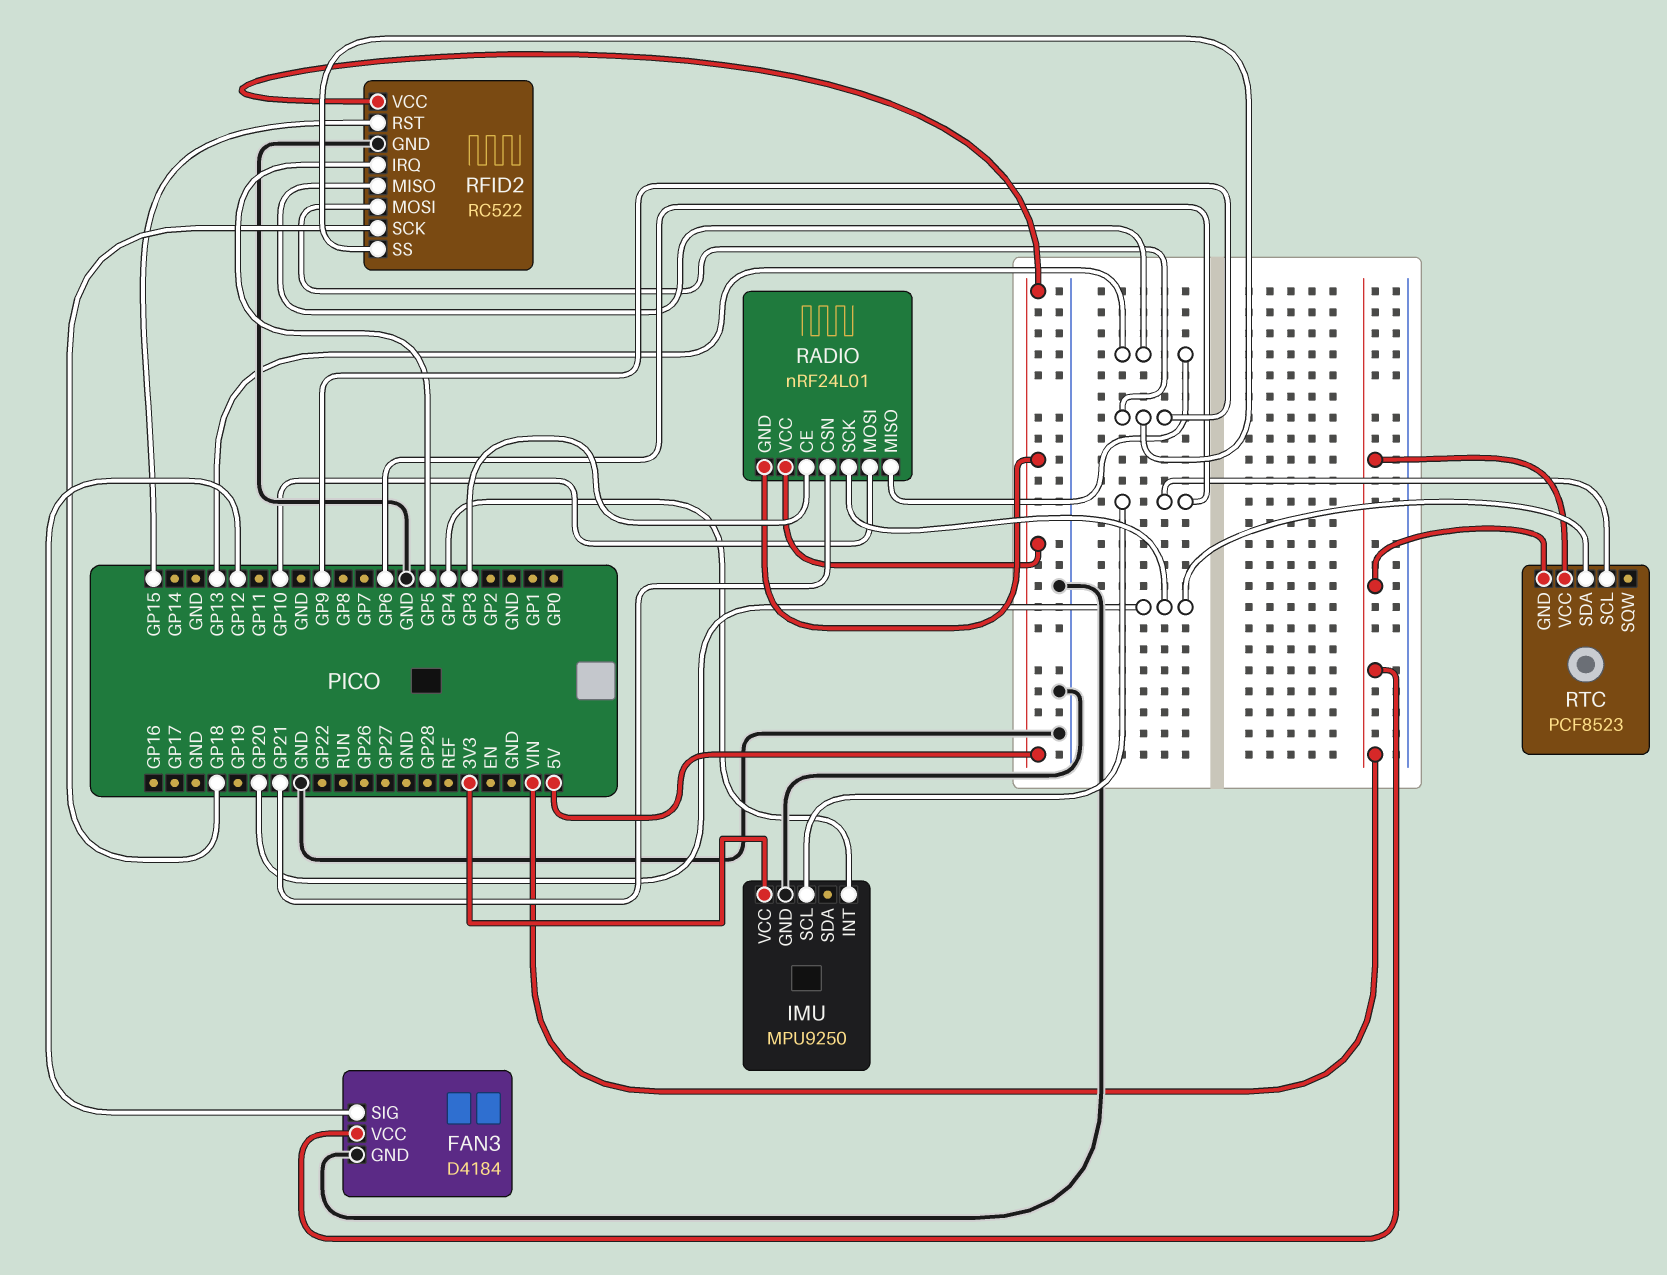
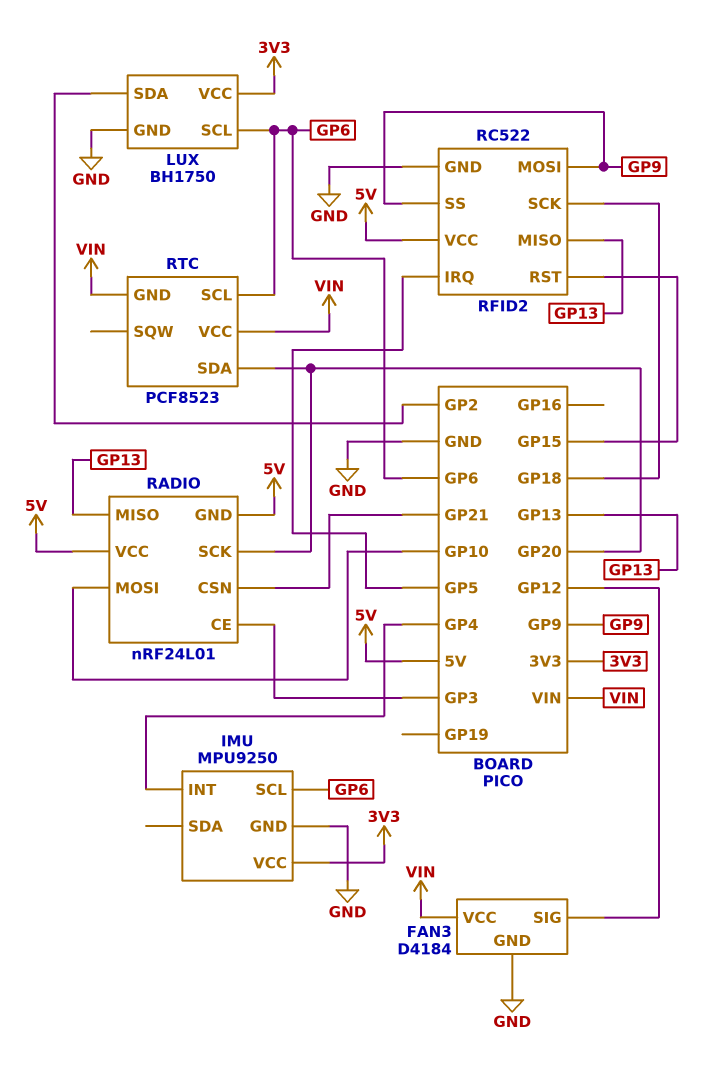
LUX: none -> BH1750
LUX pin GND: none -> GND
LUX pin SCL: none -> GP6
LUX pin SDA: none -> GP2
LUX pin VCC: none -> 3V3

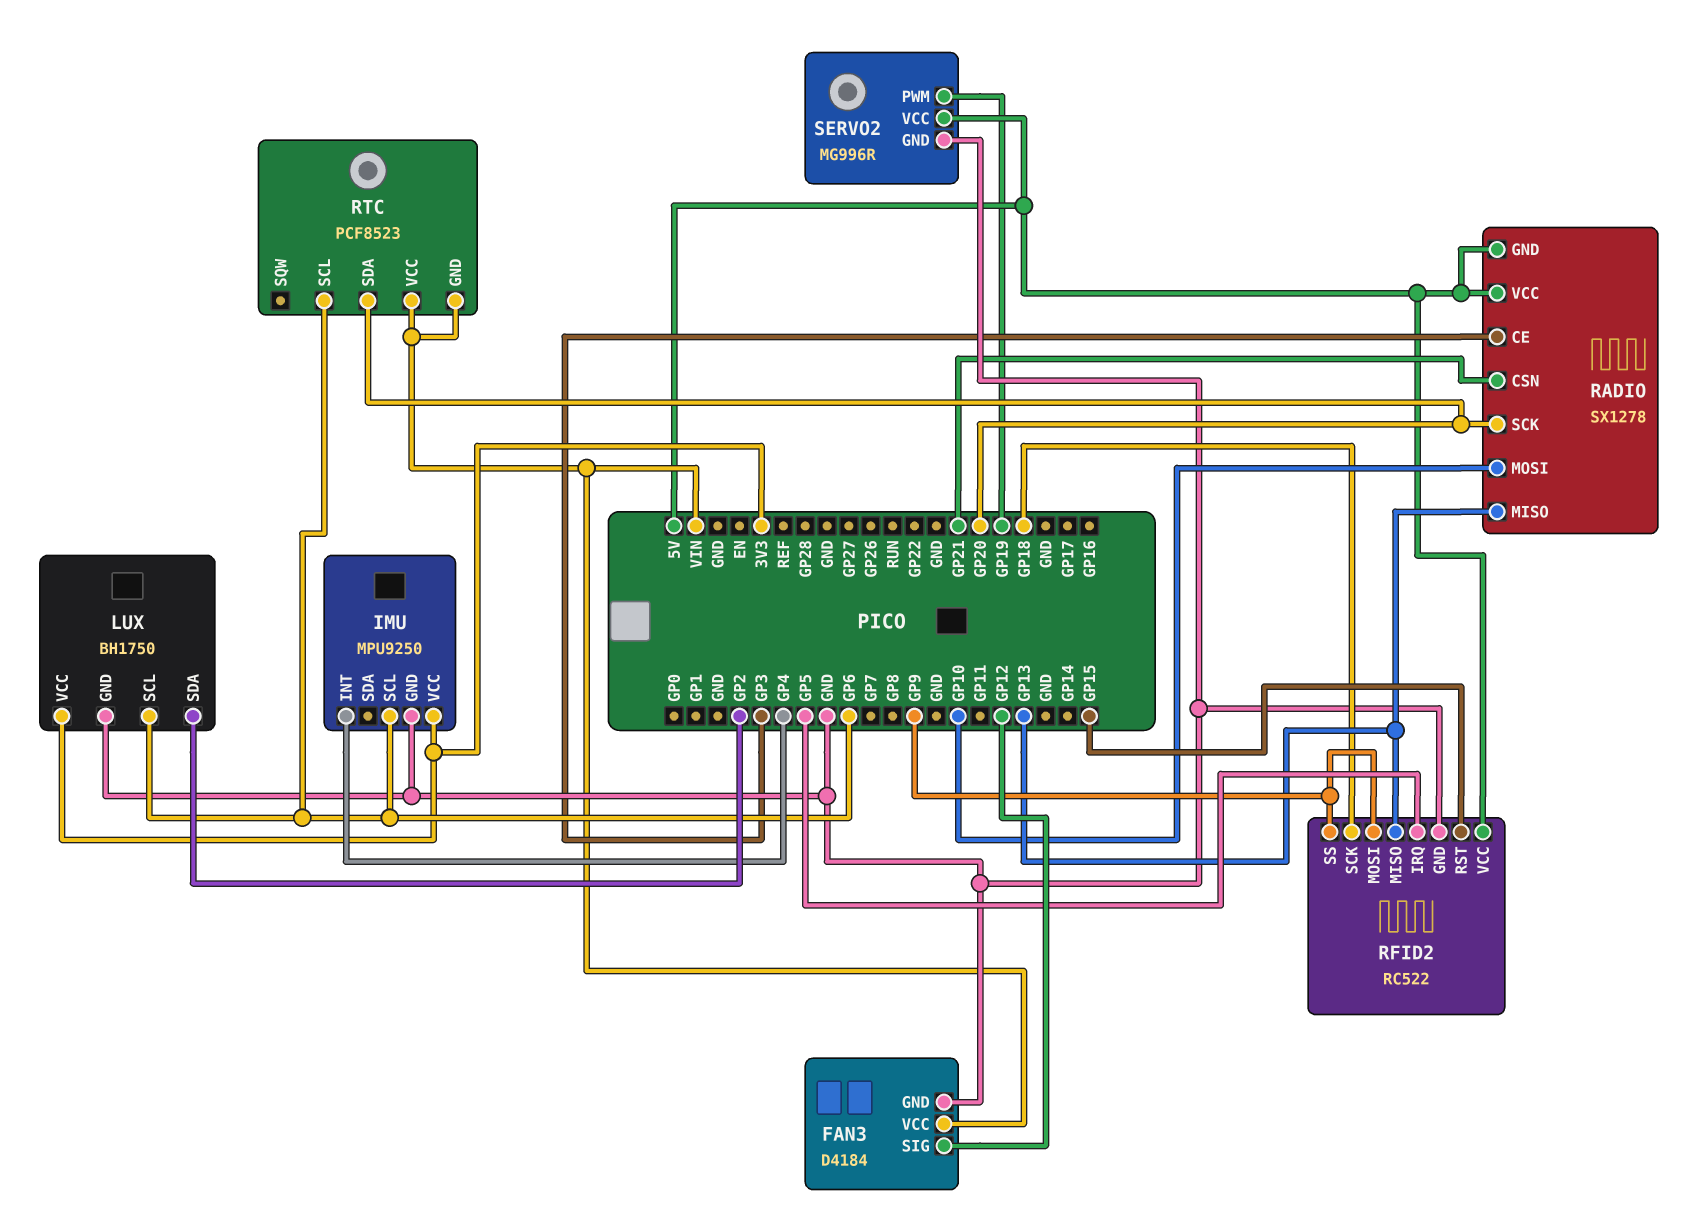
RADIO: nRF24L01 -> SX1278
SERVO2: none -> MG996R
SERVO2 pin GND: none -> GND
SERVO2 pin PWM: none -> GP19
SERVO2 pin VCC: none -> 5V

